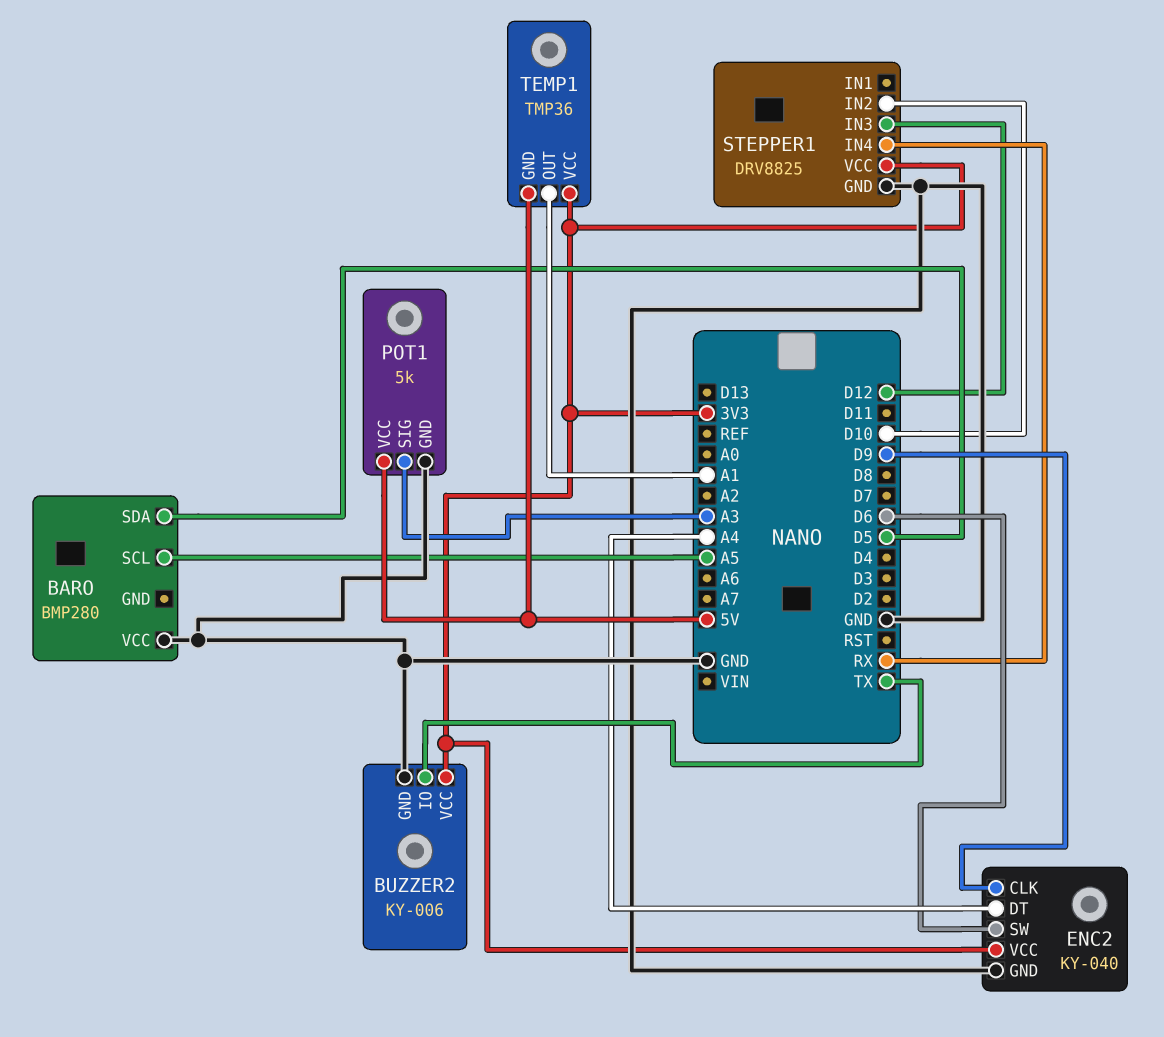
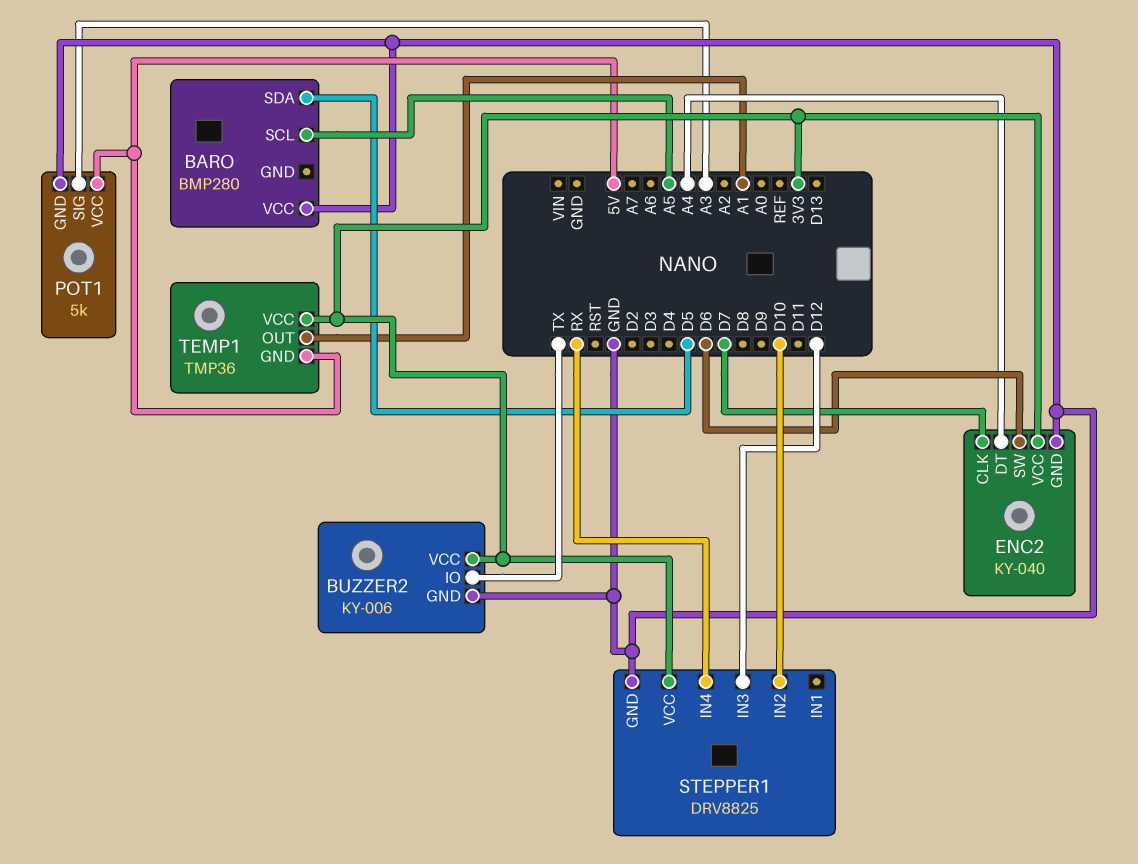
ENC2 pin CLK: D9 -> D7

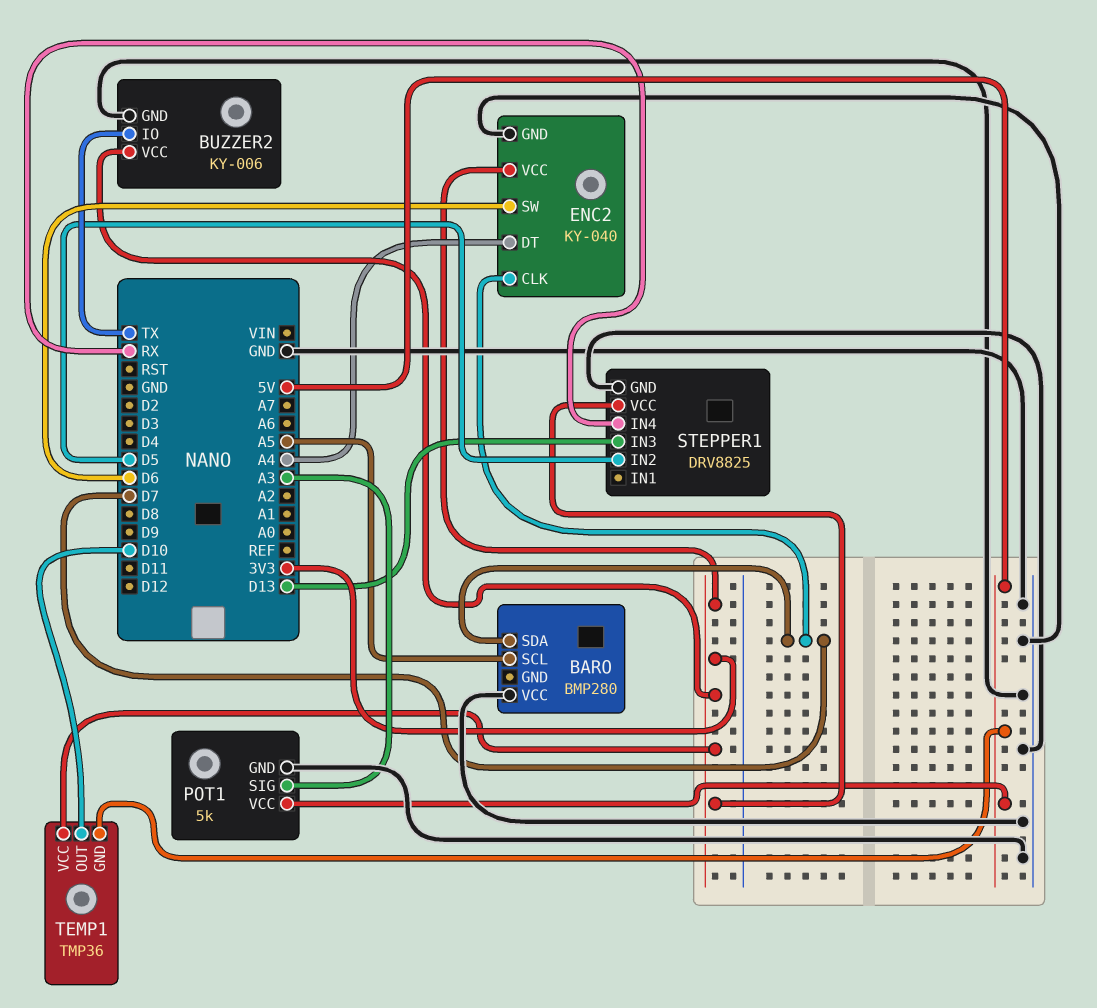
BARO pin SDA: D5 -> D7
STEPPER1 pin IN2: D10 -> D5
STEPPER1 pin IN3: D12 -> D13
TEMP1 pin OUT: A1 -> D10

